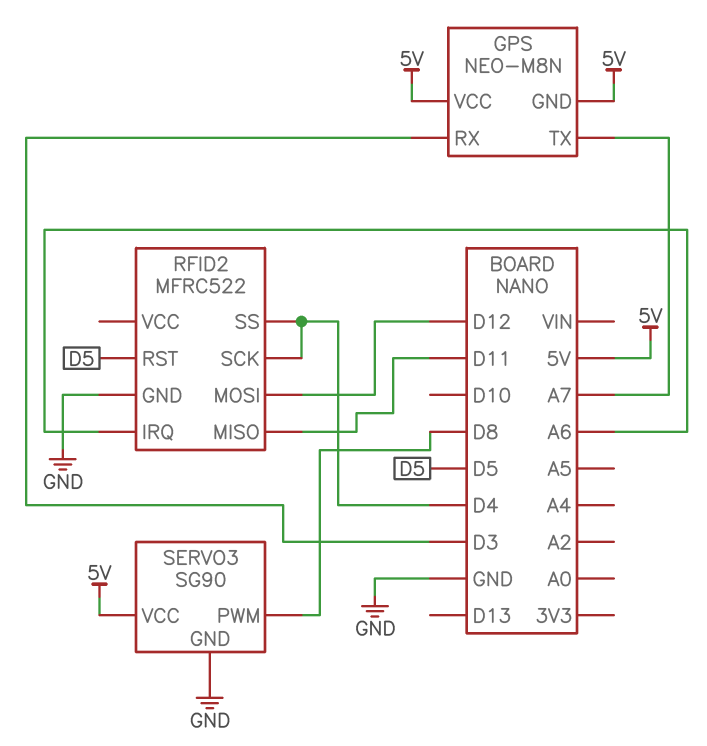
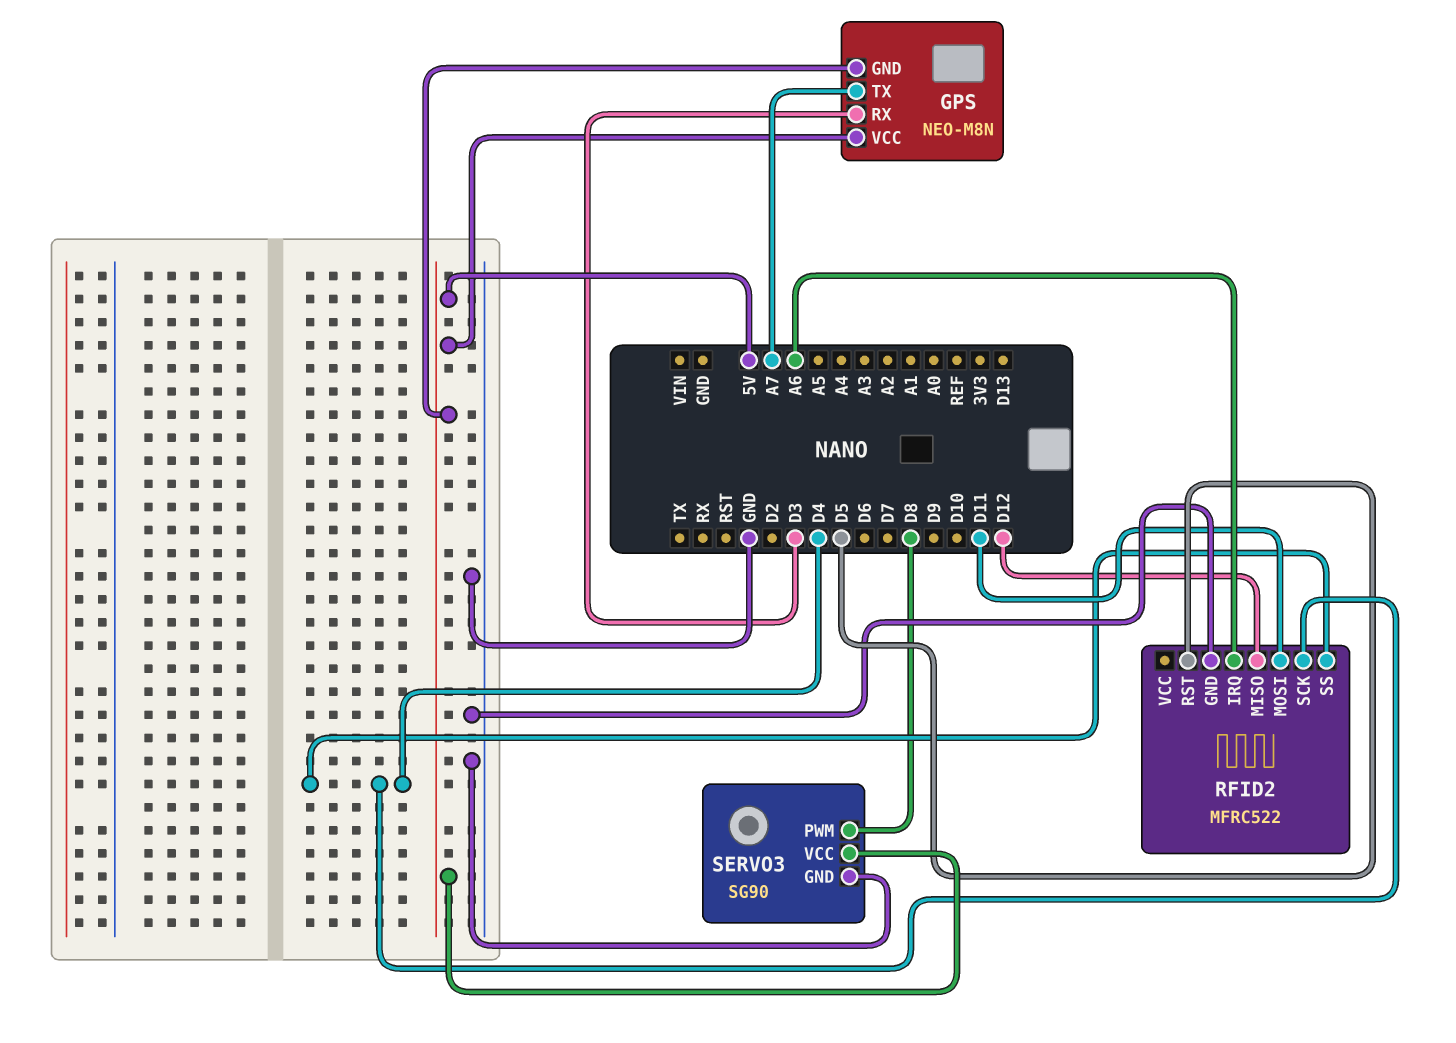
RFID2 pin MISO: D11 -> D12
RFID2 pin MOSI: D12 -> D11

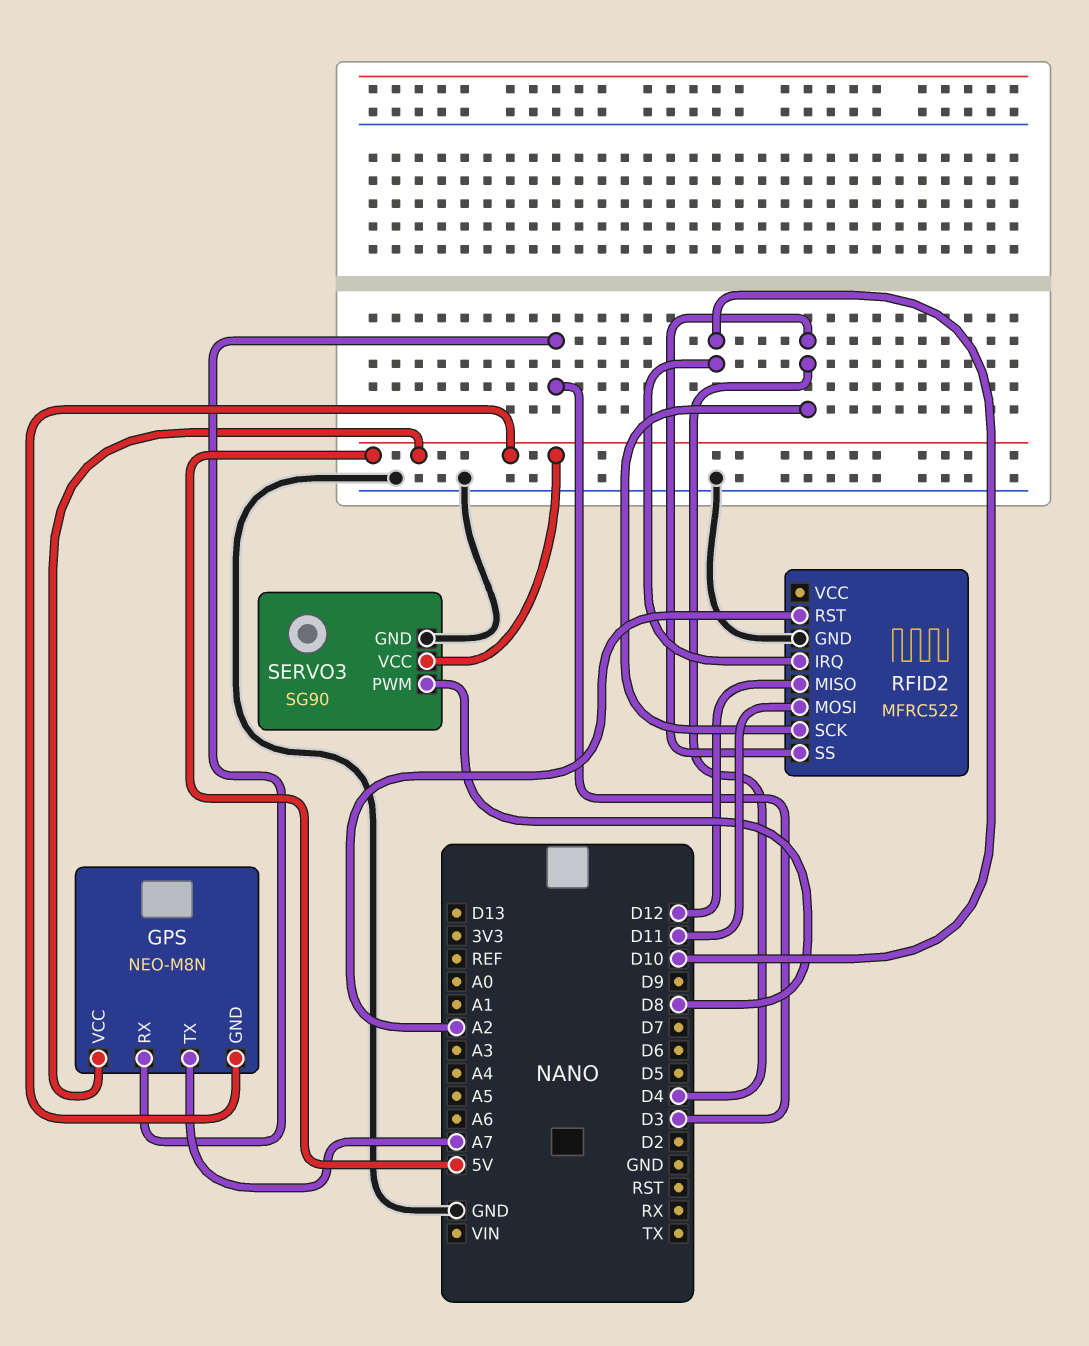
RFID2 pin IRQ: A6 -> D10
RFID2 pin RST: D5 -> A2

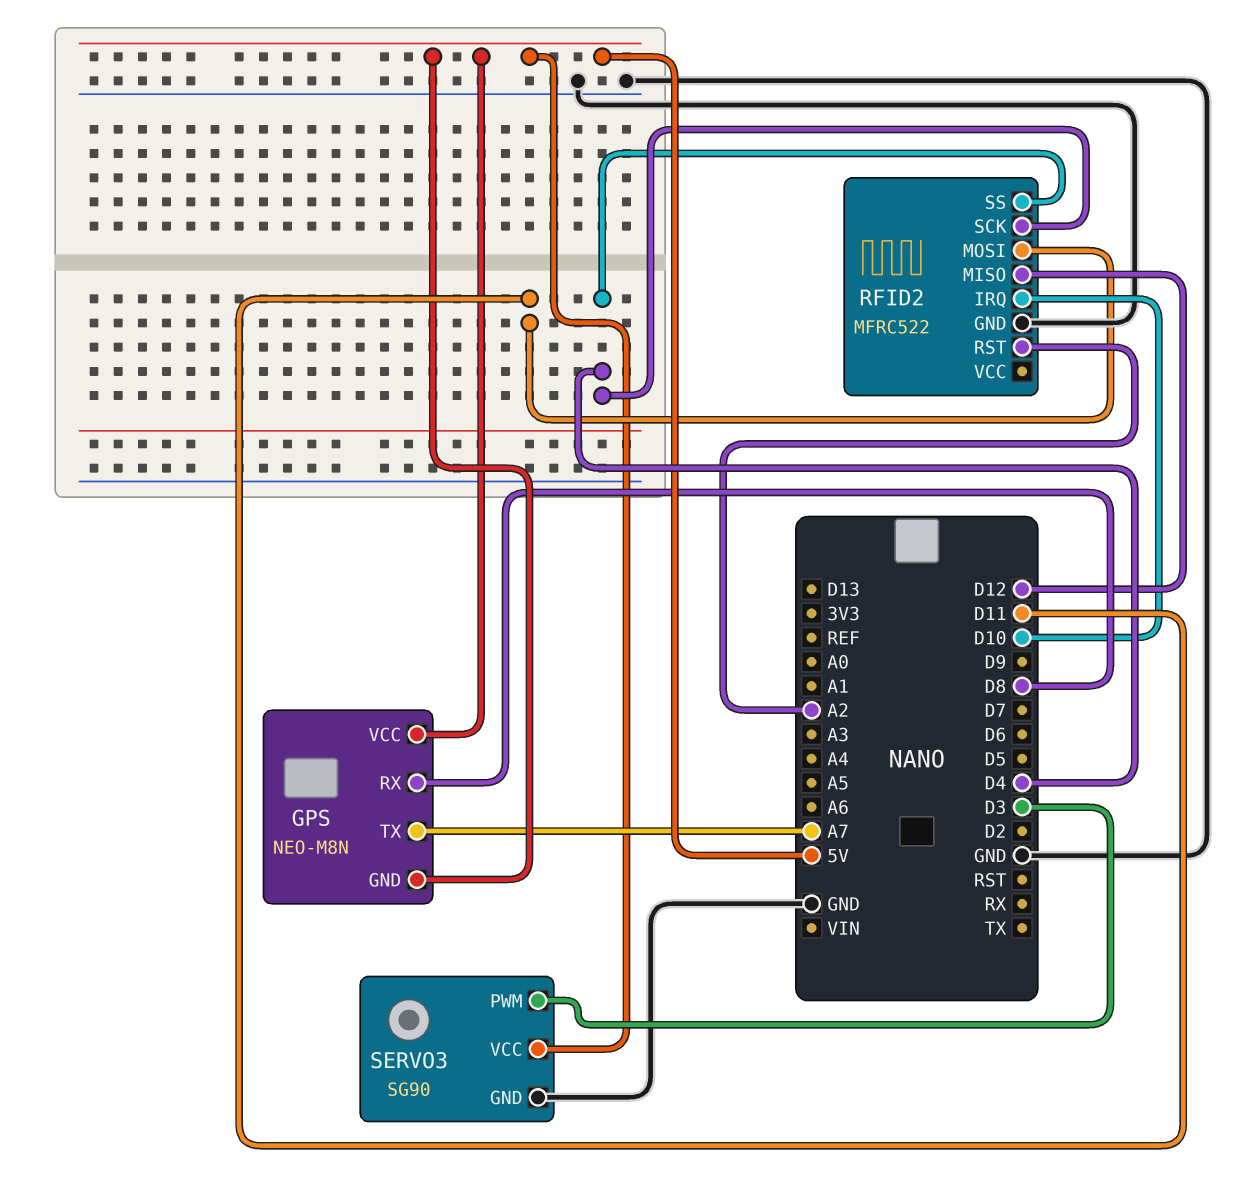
GPS pin RX: D3 -> D8
SERVO3 pin PWM: D8 -> D3

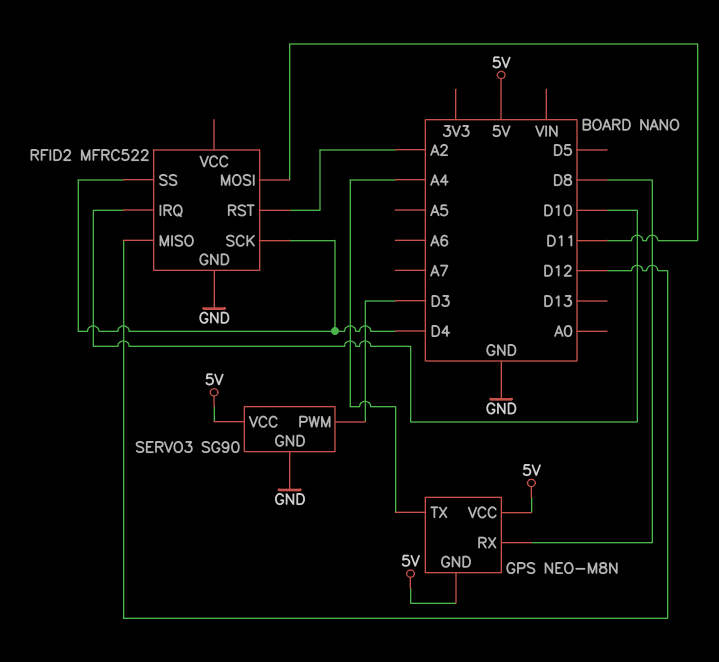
GPS pin TX: A7 -> A4

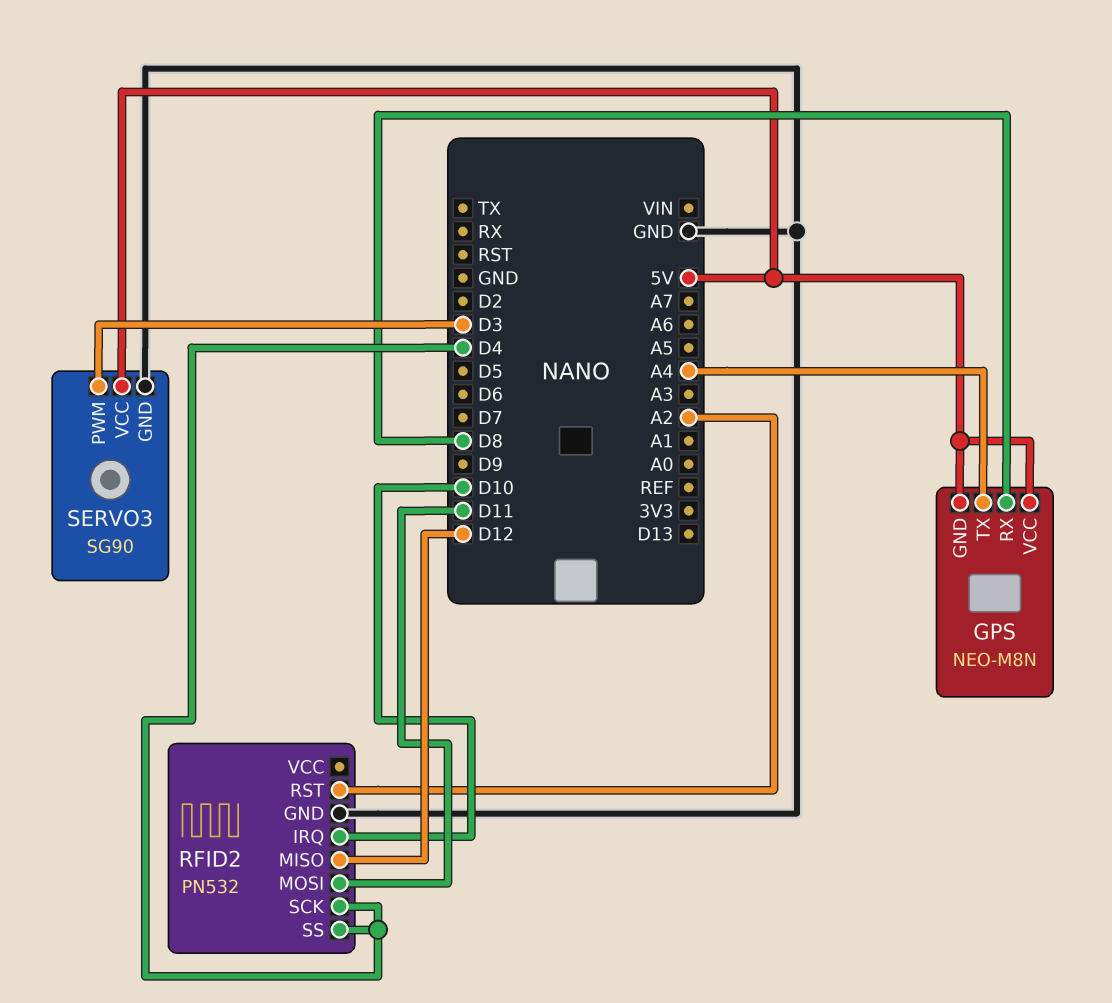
RFID2: MFRC522 -> PN532

